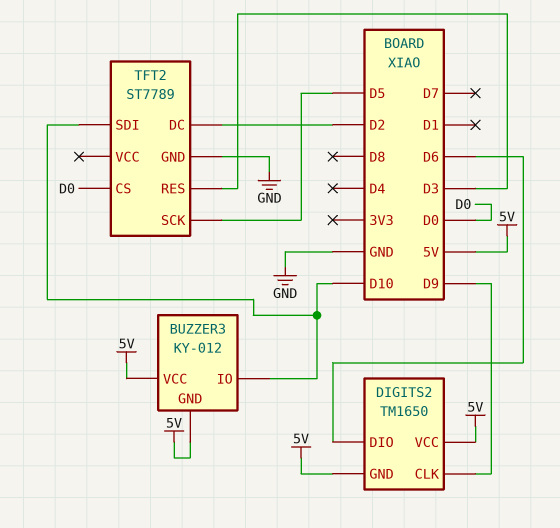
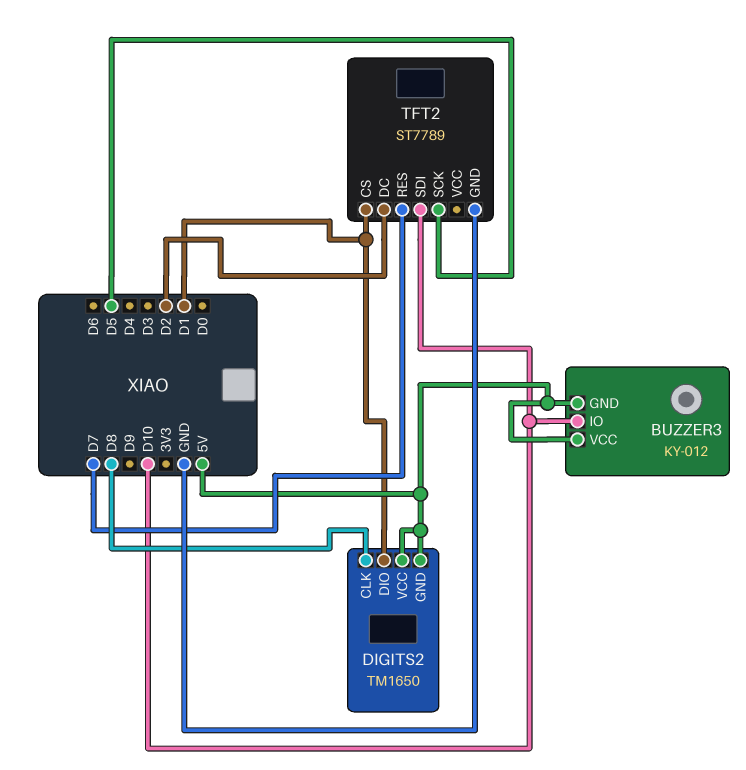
DIGITS2 pin CLK: D9 -> D8
DIGITS2 pin DIO: D6 -> D1
TFT2 pin CS: D0 -> D1
TFT2 pin RES: D3 -> D7

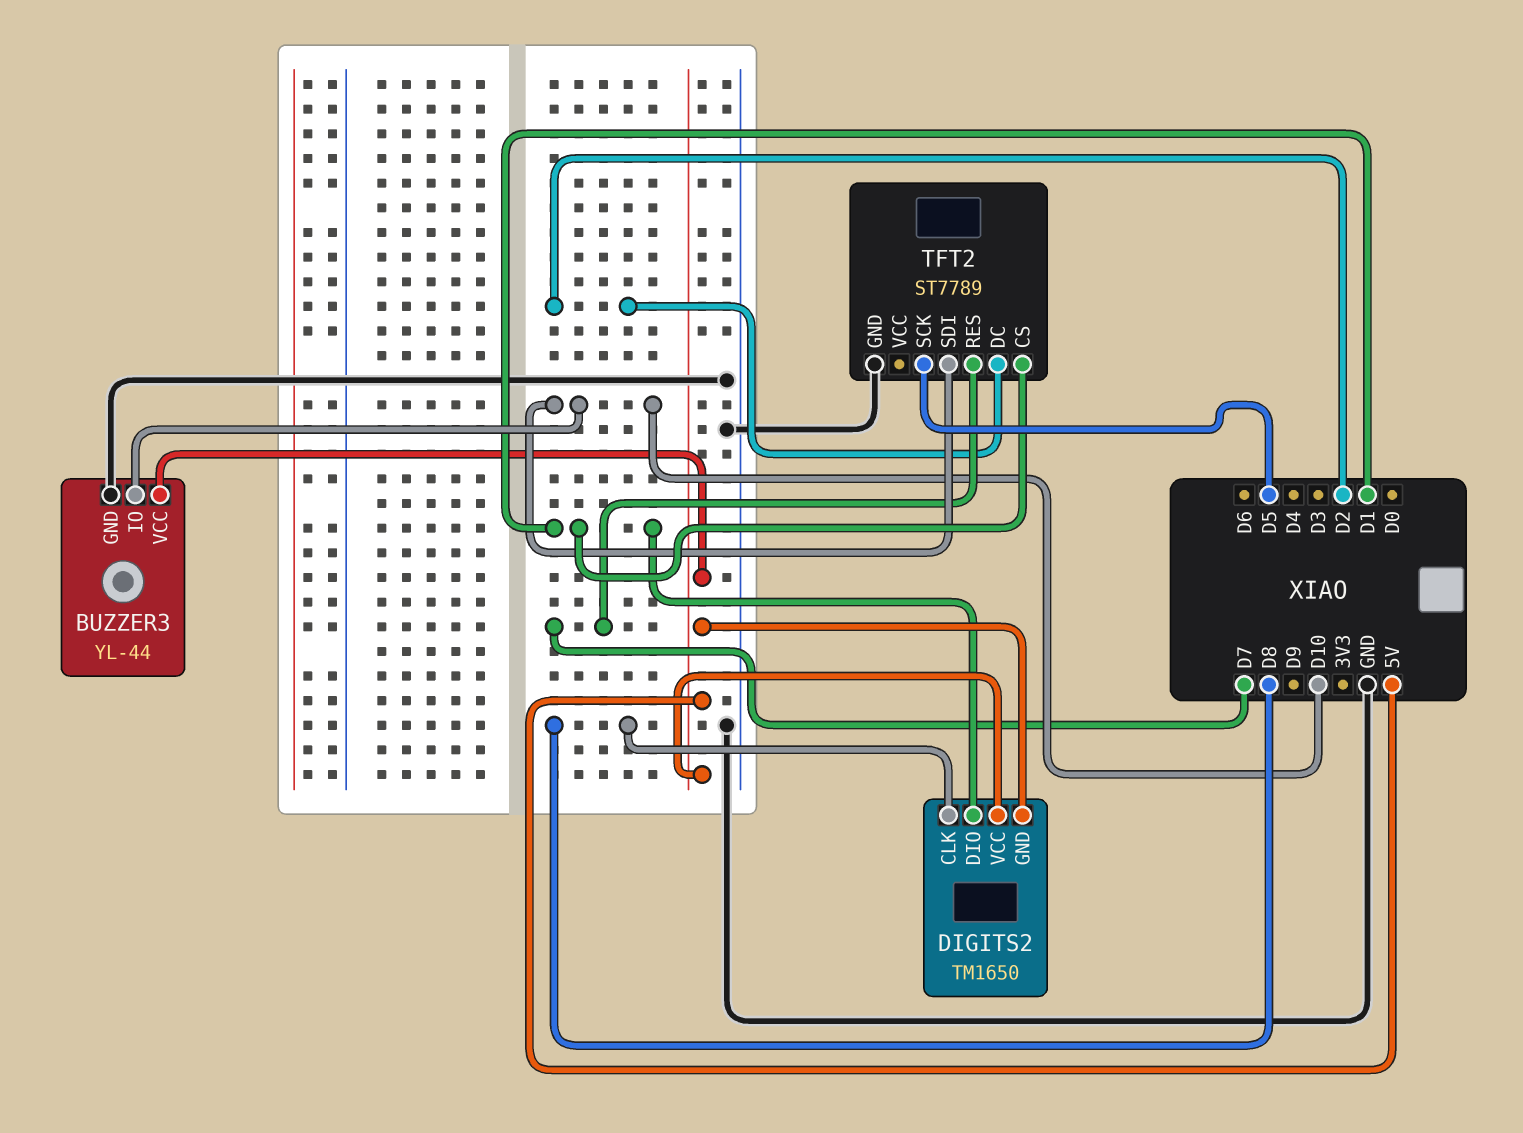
BUZZER3: KY-012 -> YL-44
BUZZER3 pin GND: 5V -> GND

